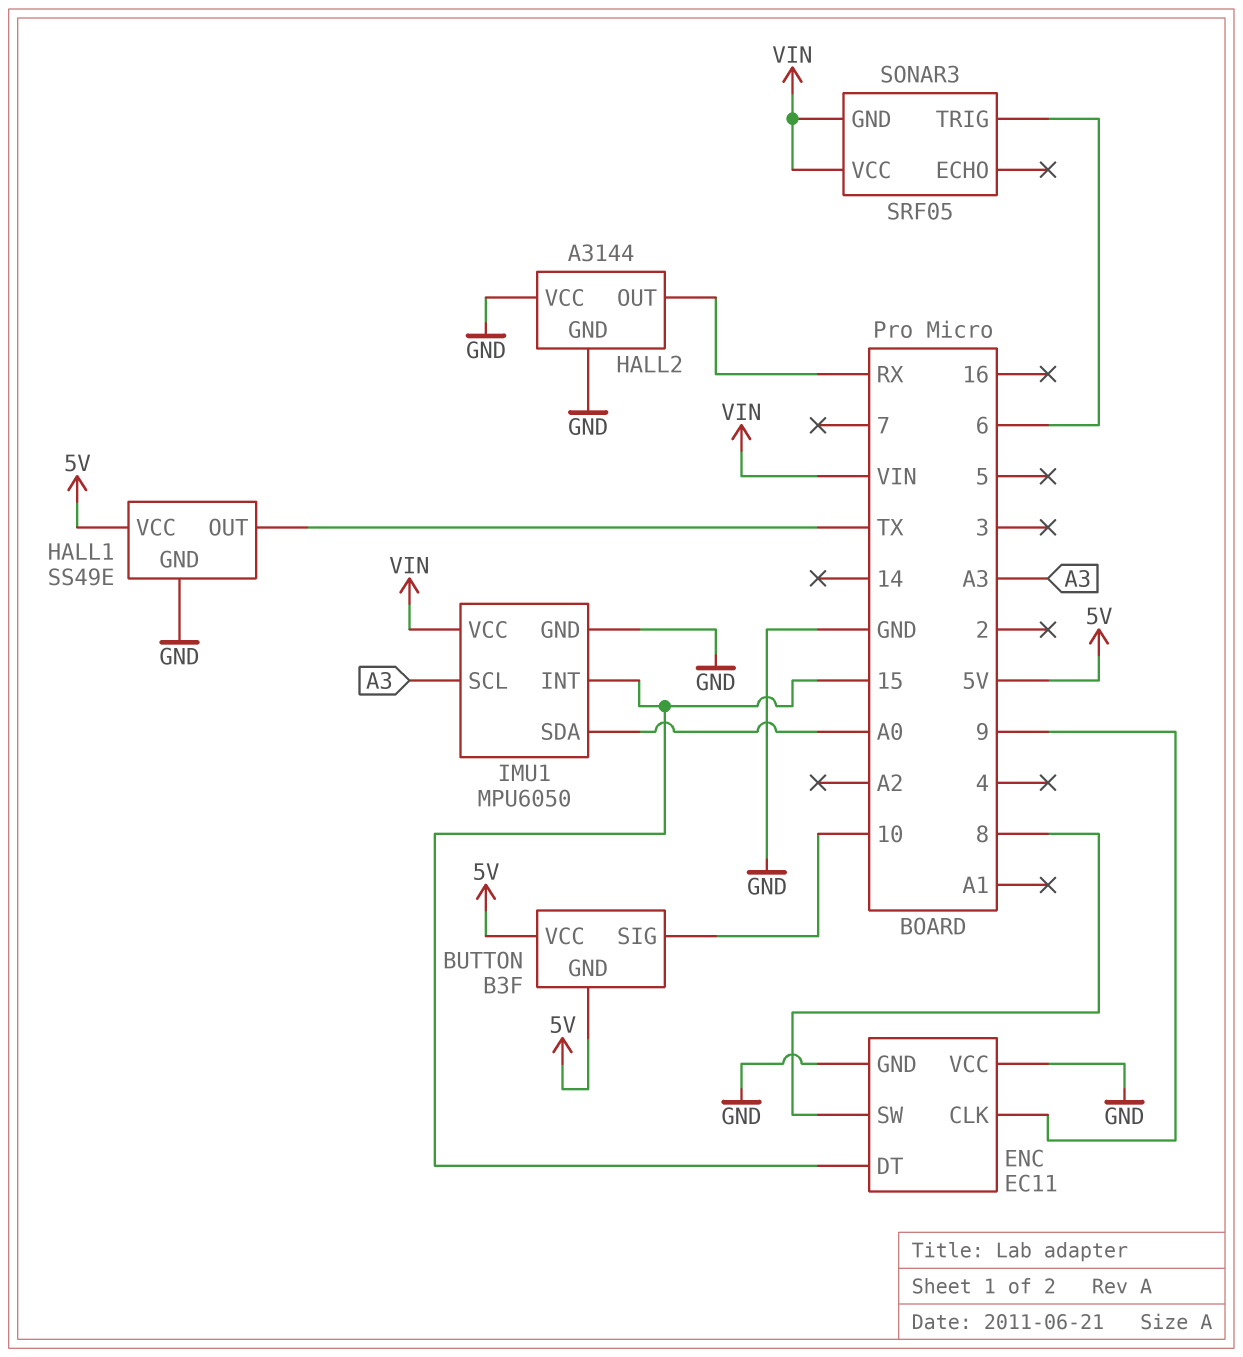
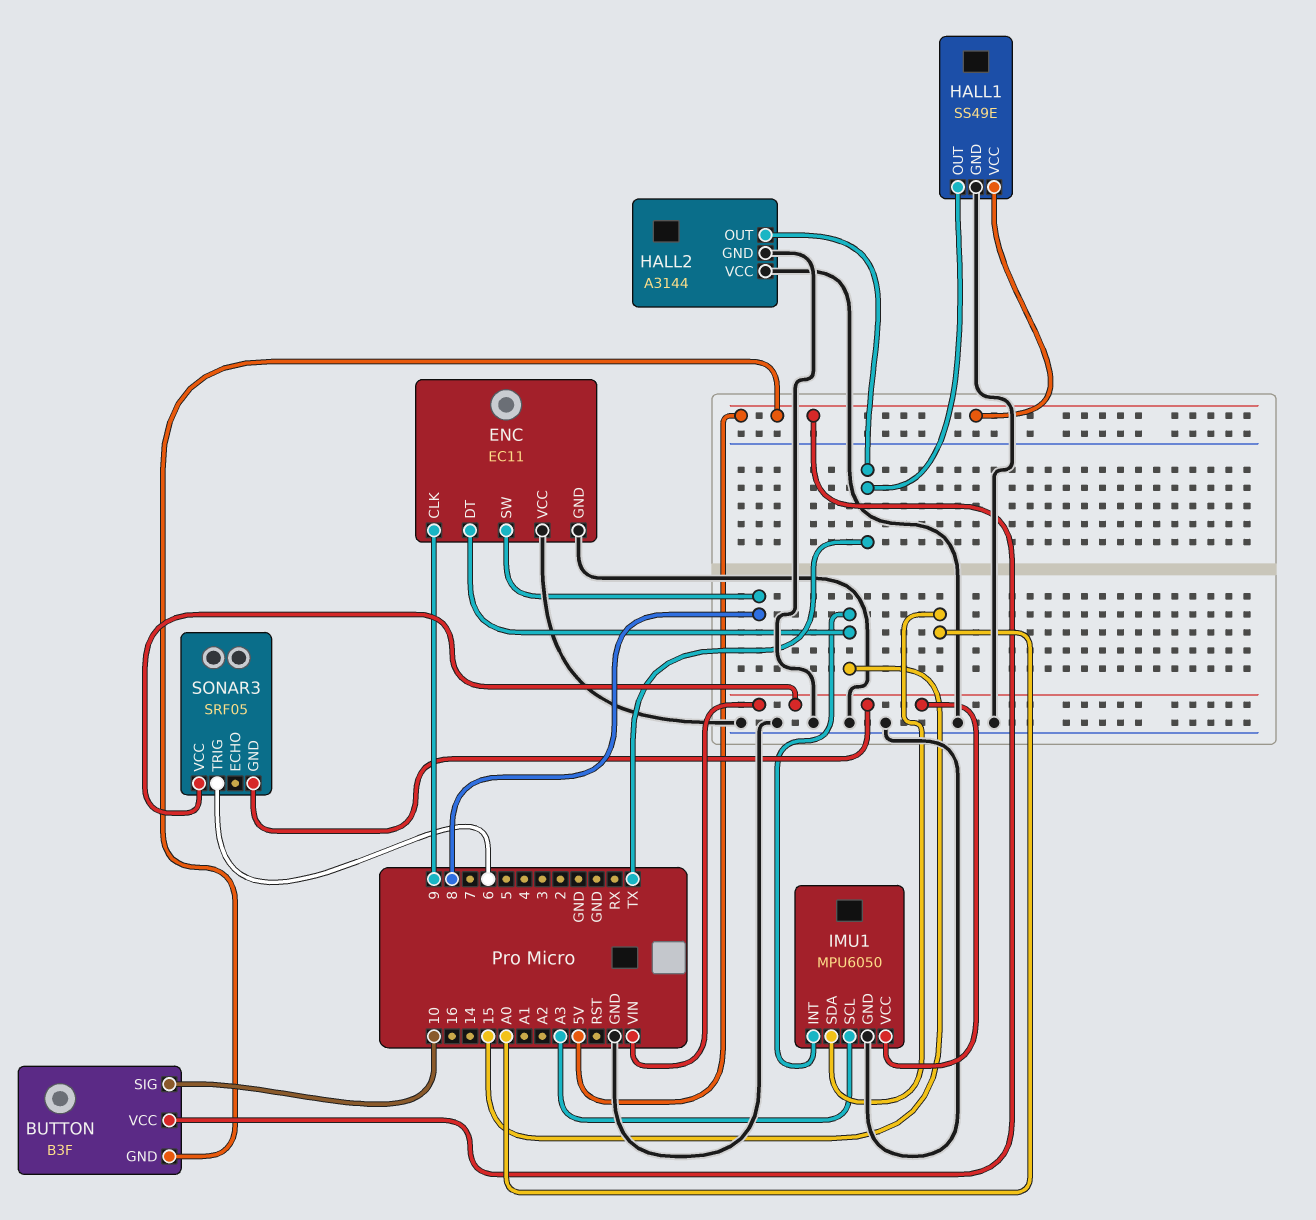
HALL2 pin OUT: RX -> TX

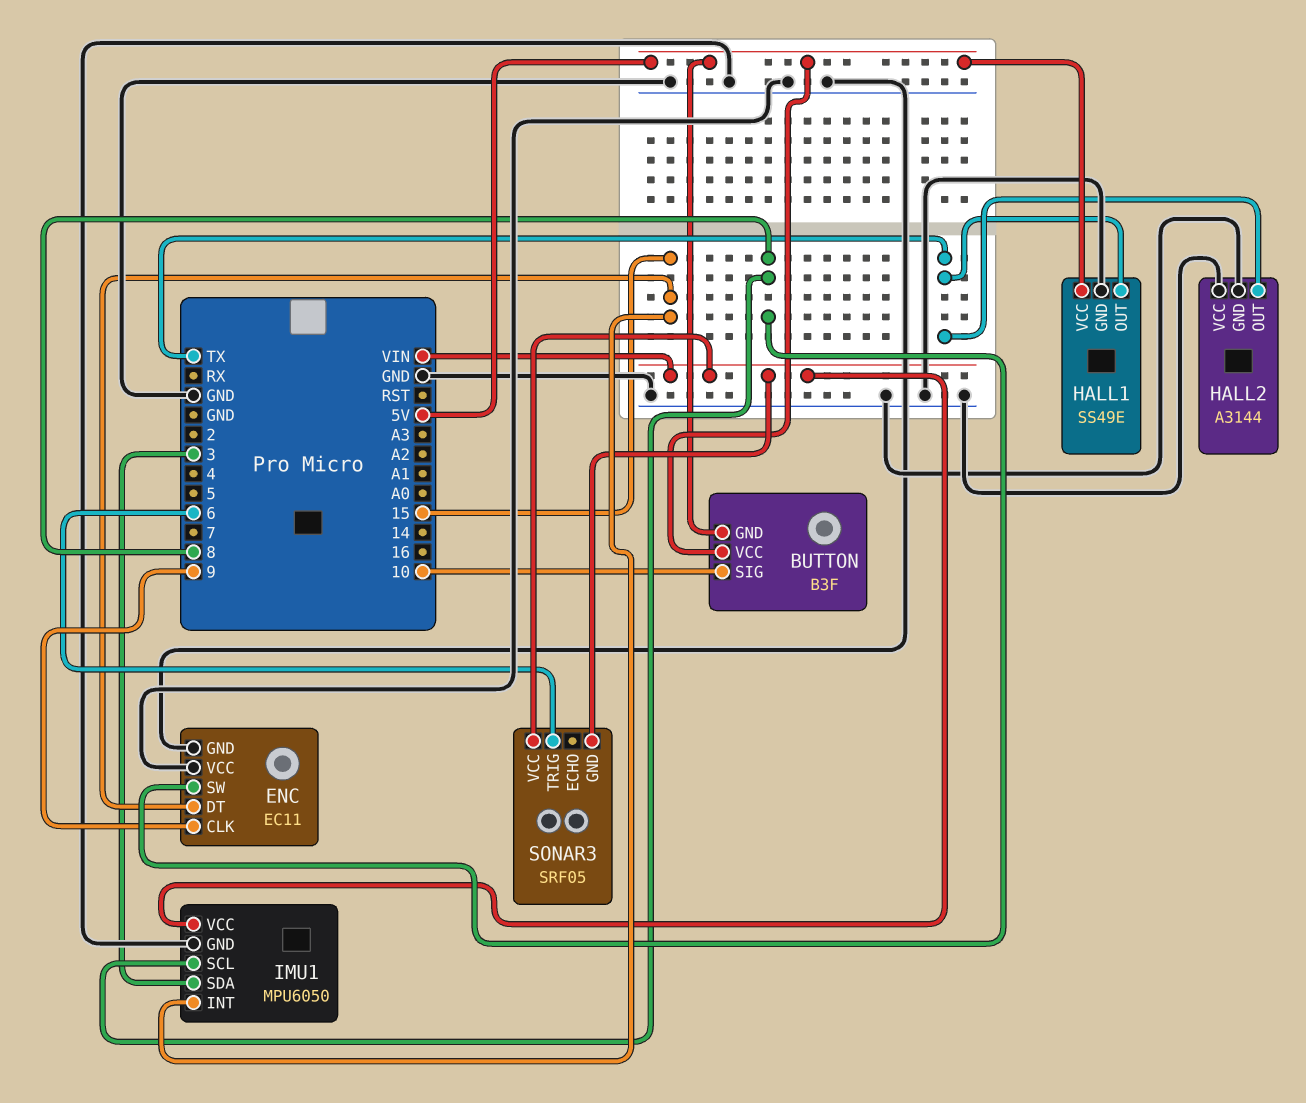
IMU1 pin SCL: A3 -> 8
IMU1 pin SDA: A0 -> 3

